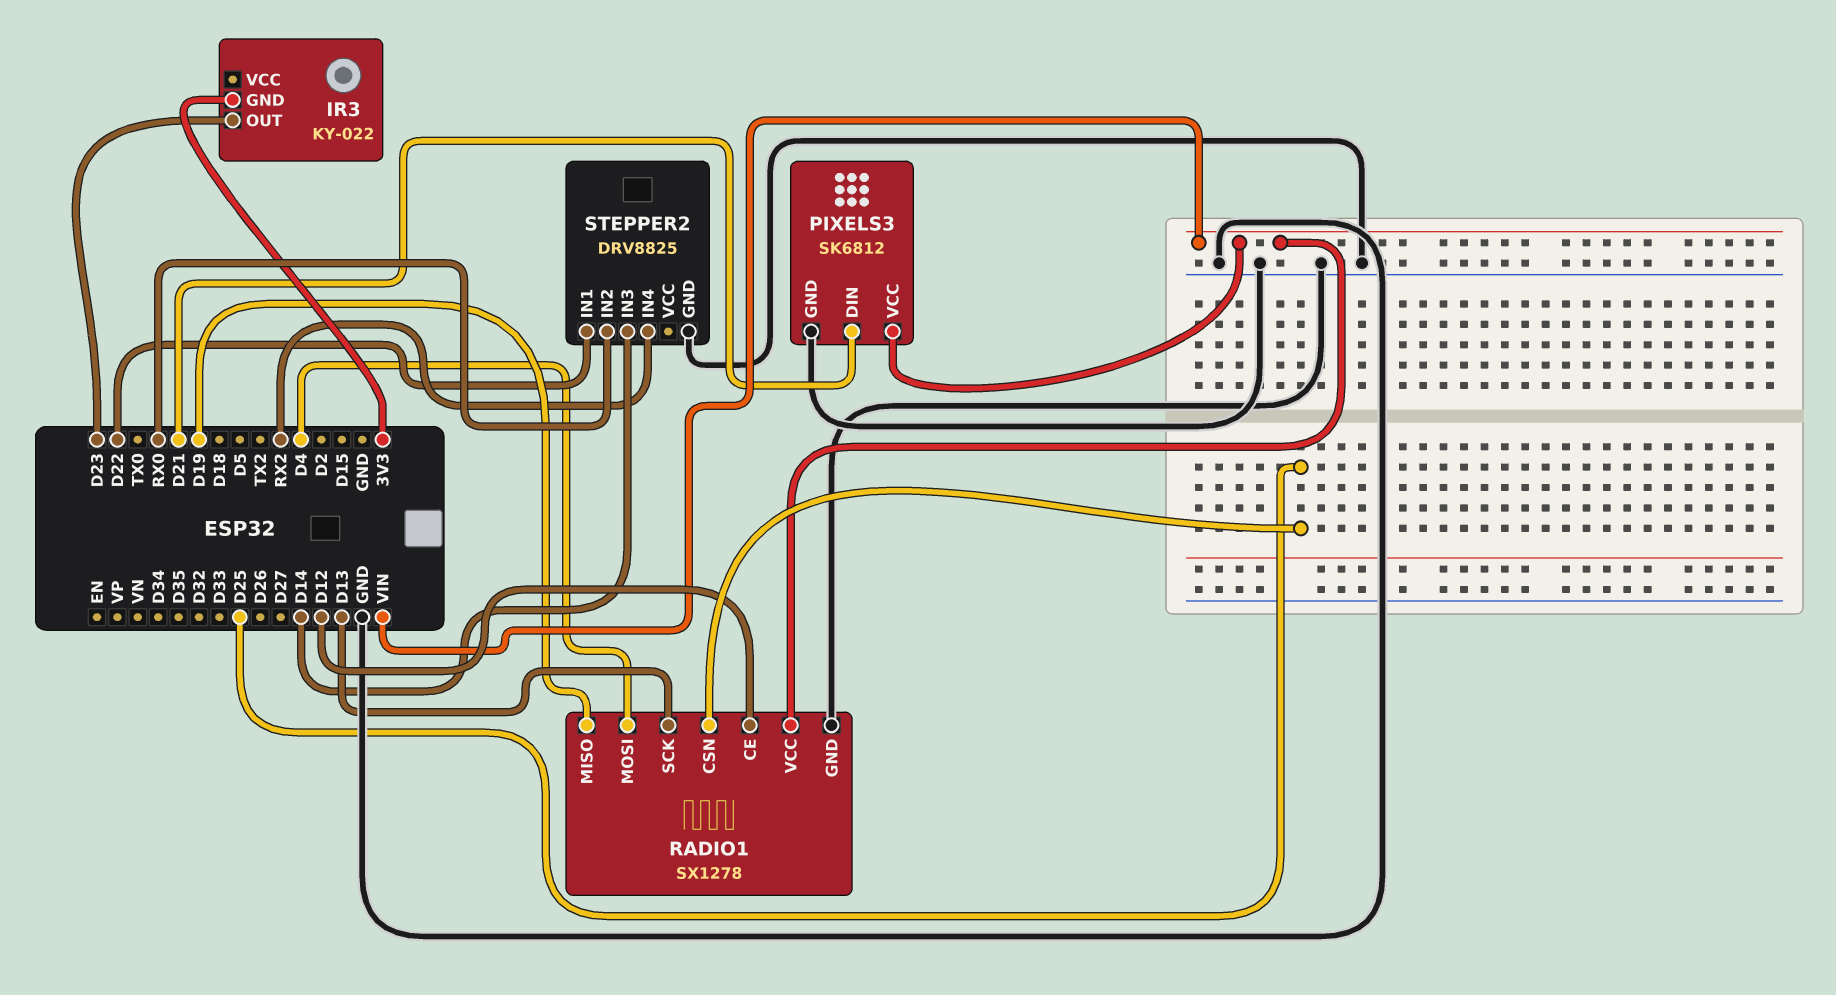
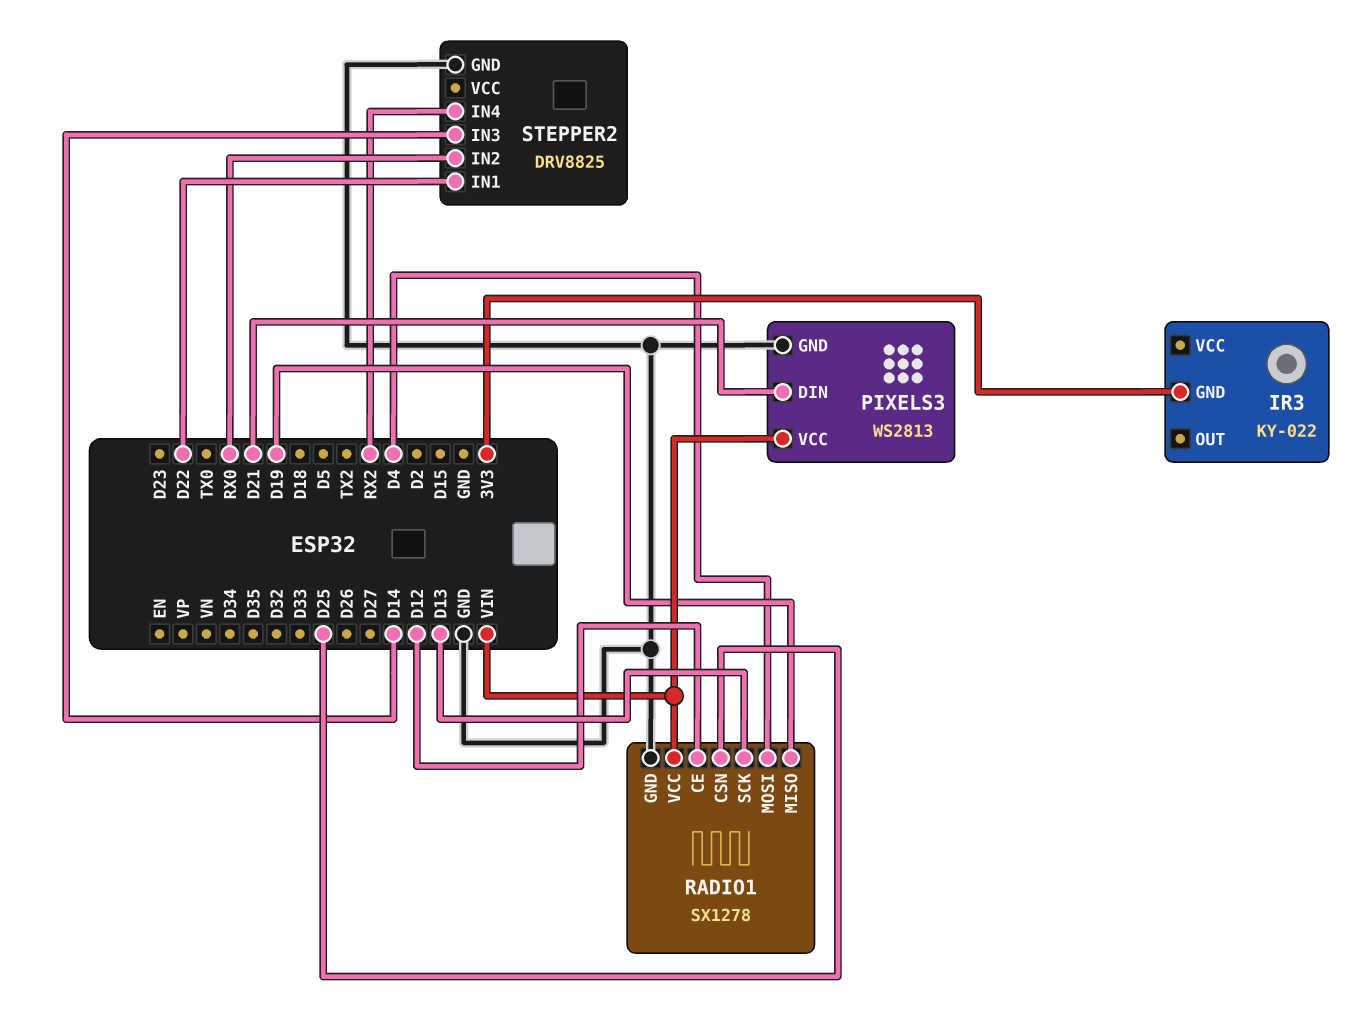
IR3 pin OUT: D23 -> none
PIXELS3: SK6812 -> WS2813

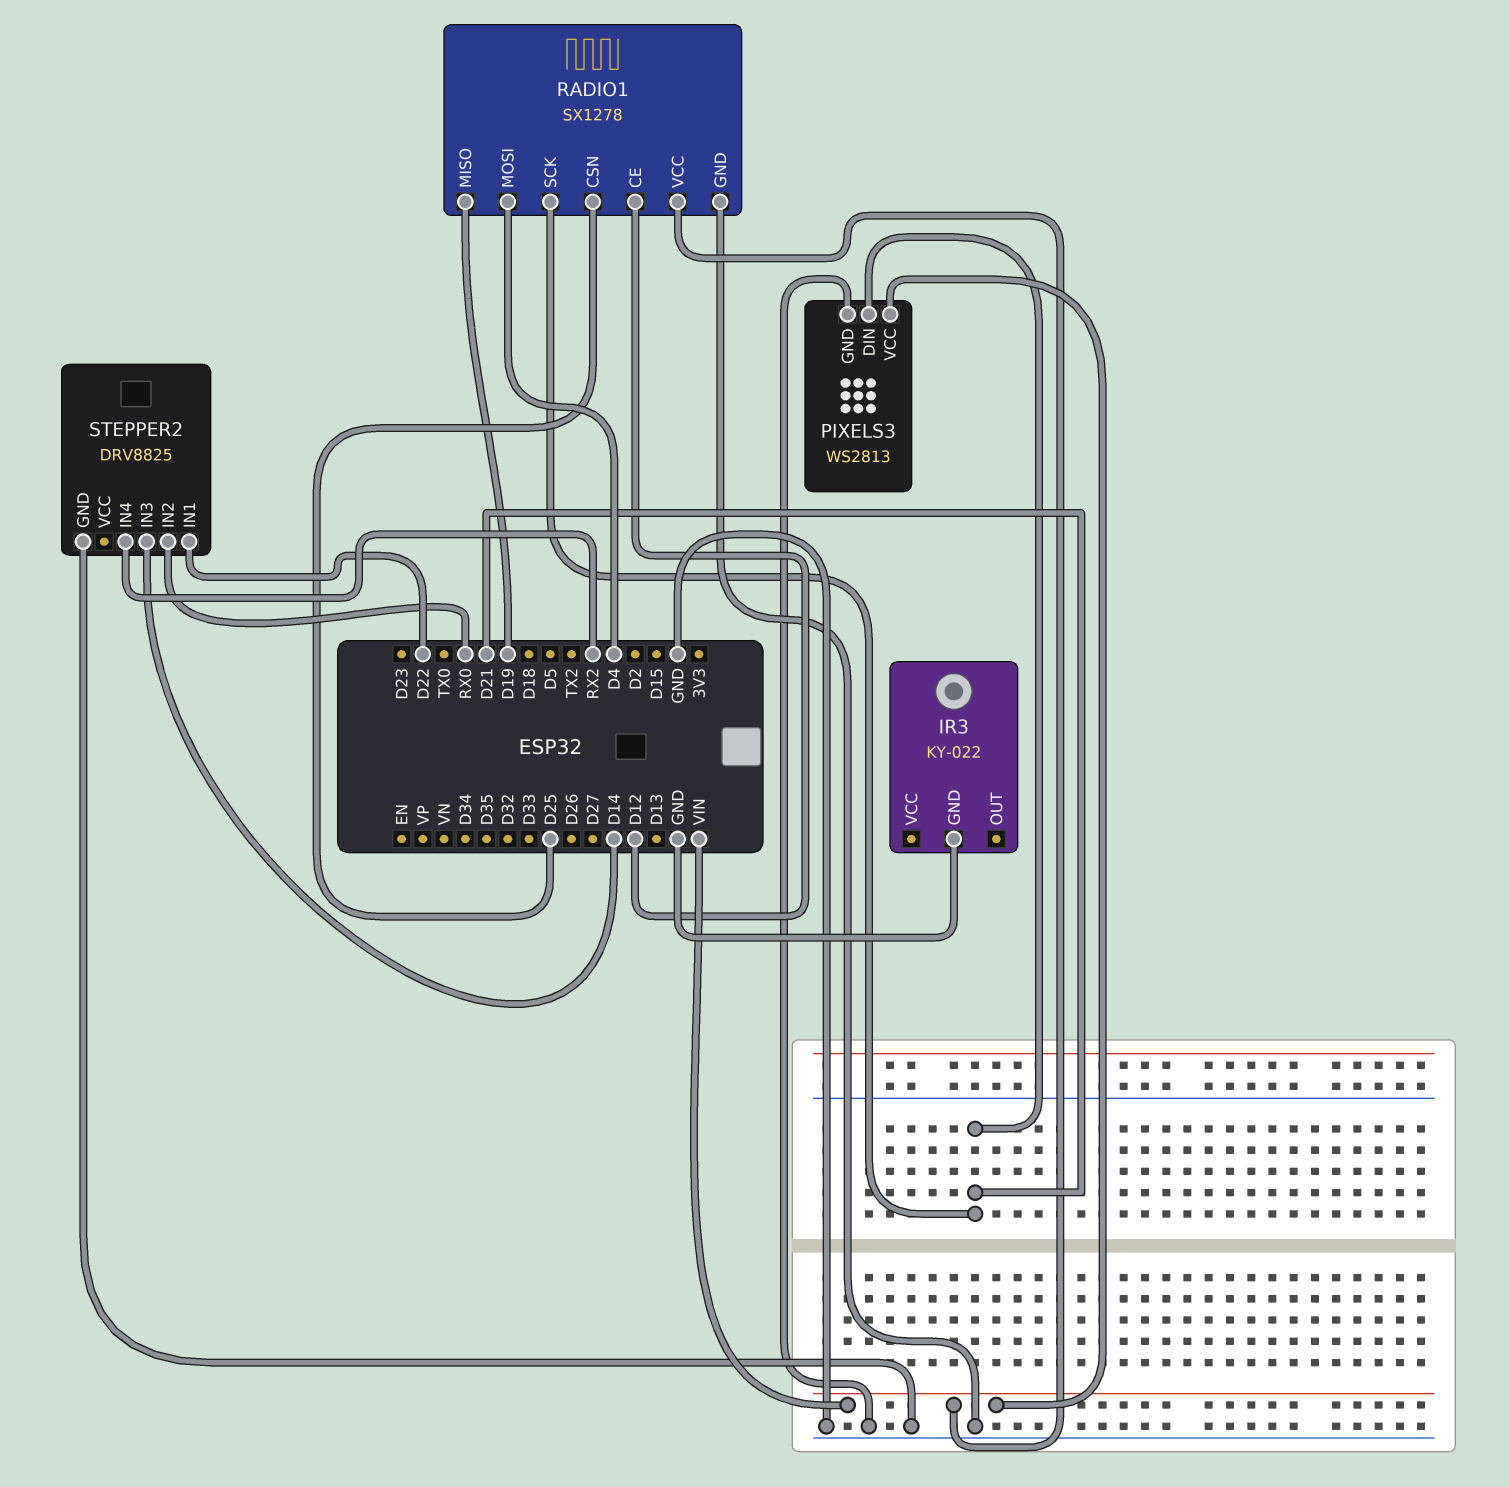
IR3 pin GND: 3V3 -> GND
RADIO1 pin SCK: D13 -> D21

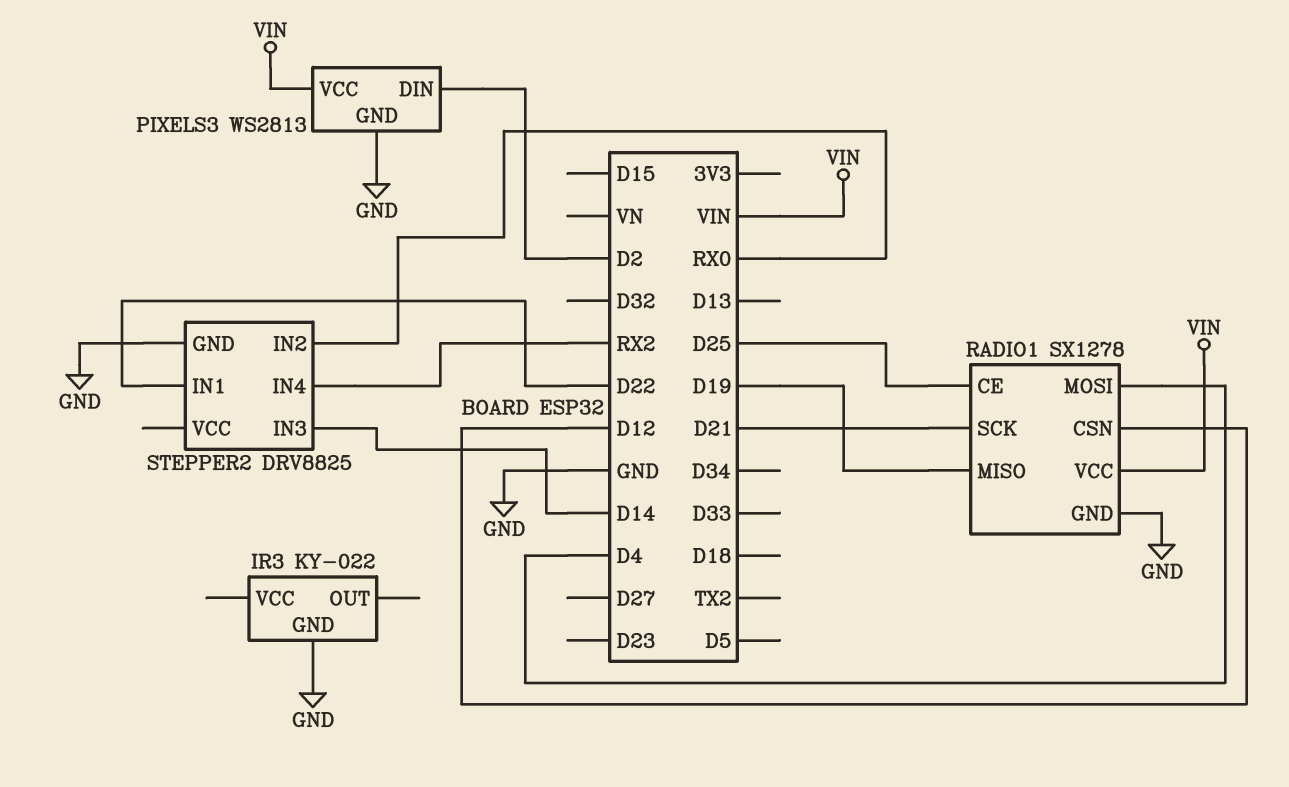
PIXELS3 pin DIN: D21 -> D2
RADIO1 pin CE: D12 -> D25
RADIO1 pin CSN: D25 -> D12

